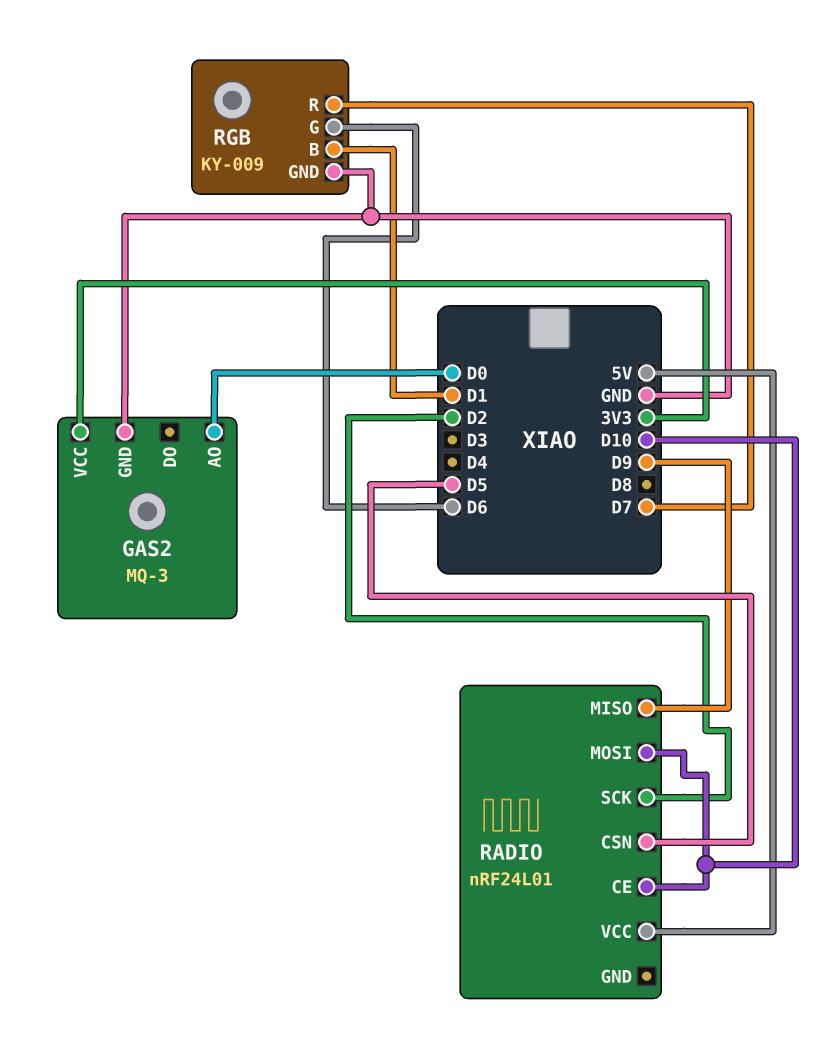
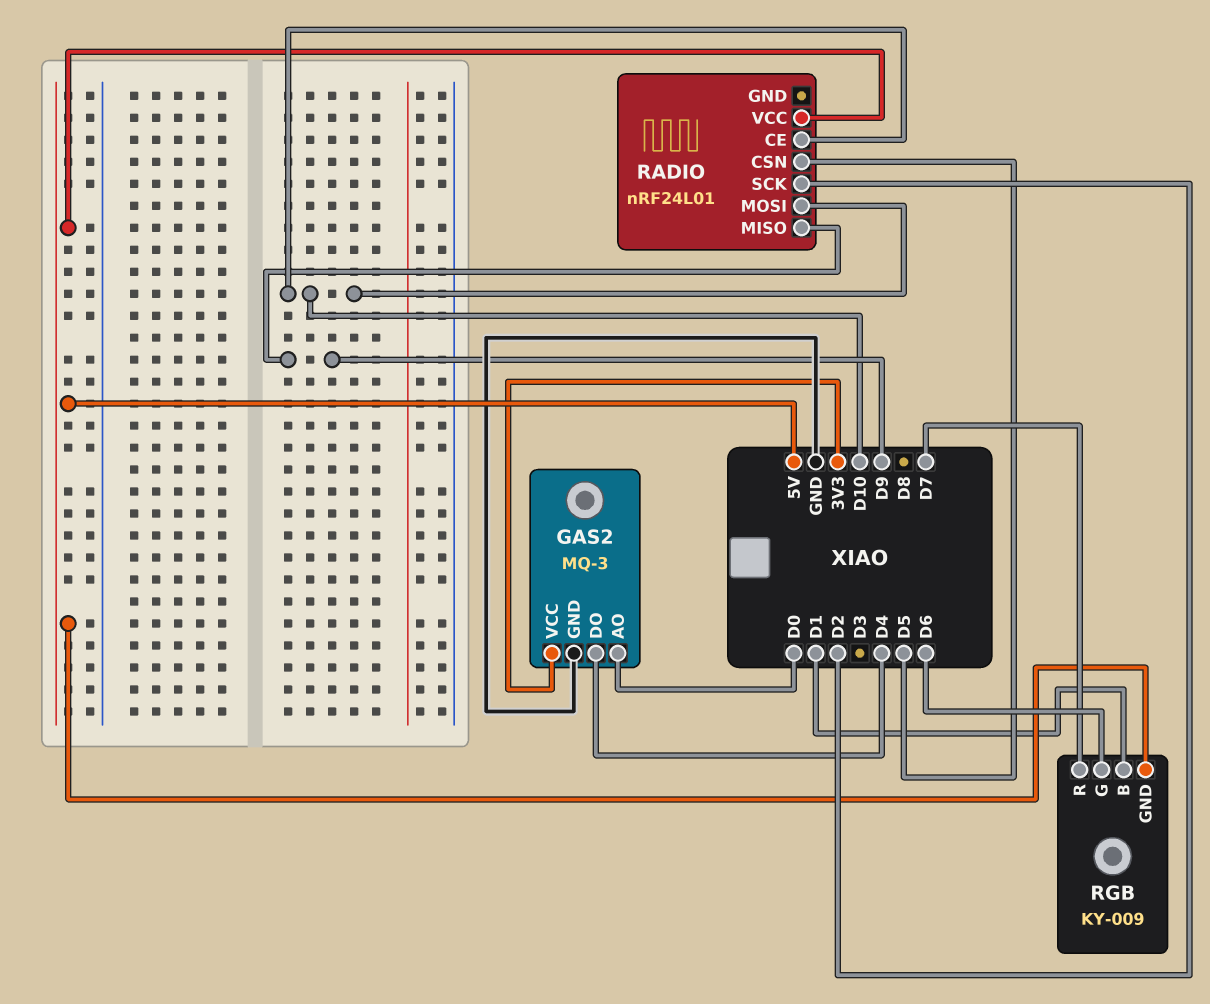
GAS2 pin DO: none -> D4
RGB pin GND: GND -> 5V

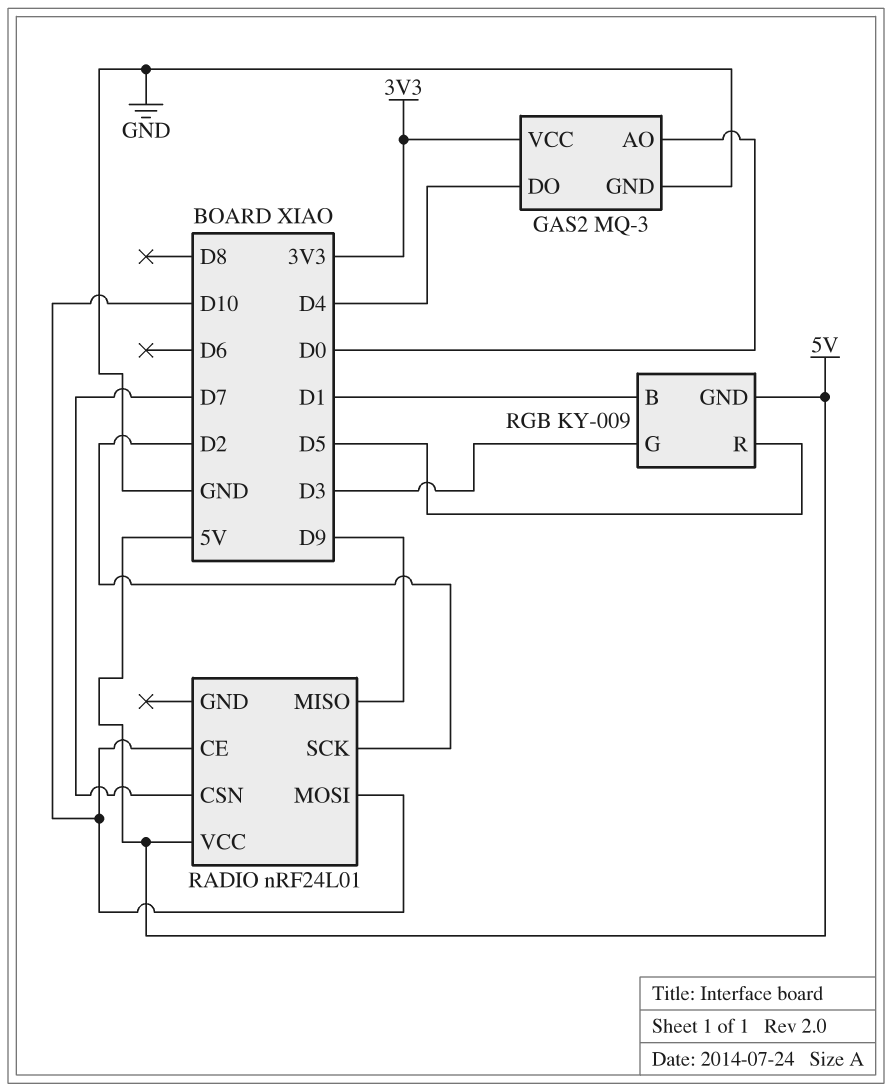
RADIO pin CSN: D5 -> D7
RGB pin G: D6 -> D3
RGB pin R: D7 -> D5

